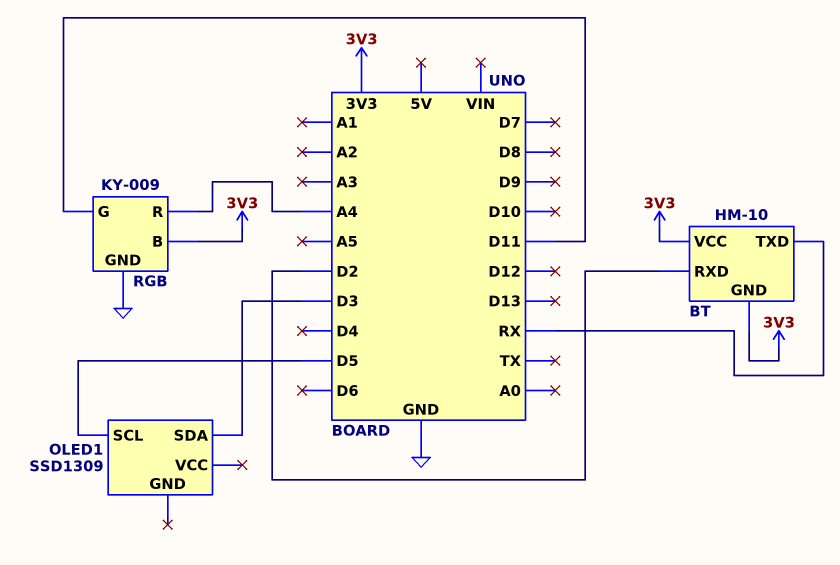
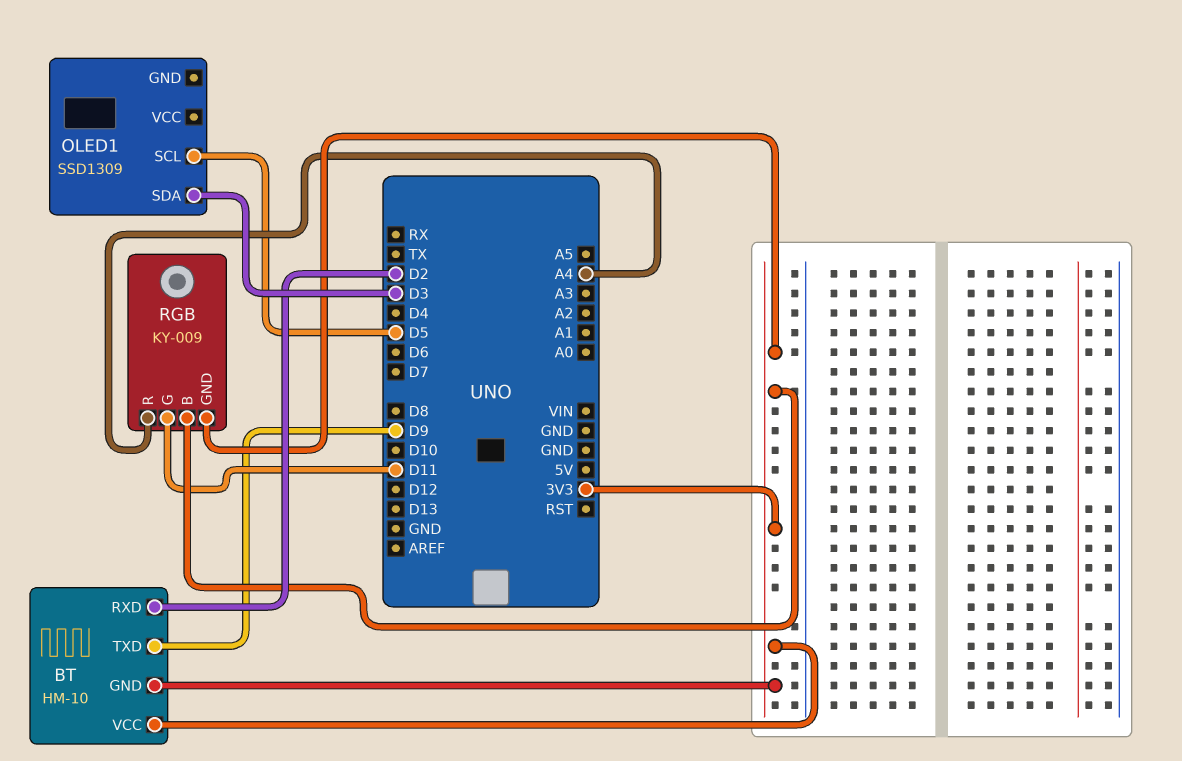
BT pin TXD: RX -> D9
RGB pin GND: GND -> 3V3

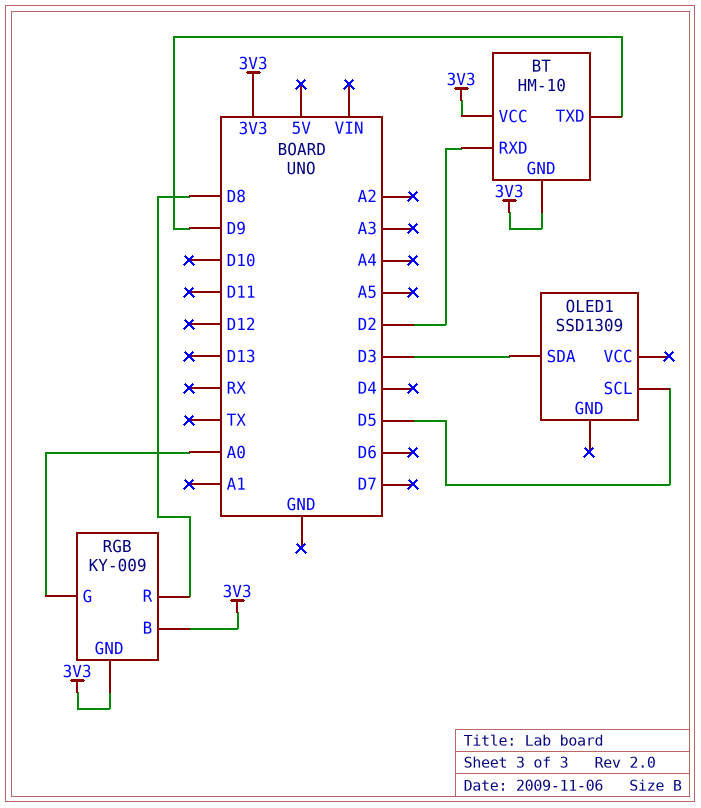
RGB pin G: D11 -> A0
RGB pin R: A4 -> D8

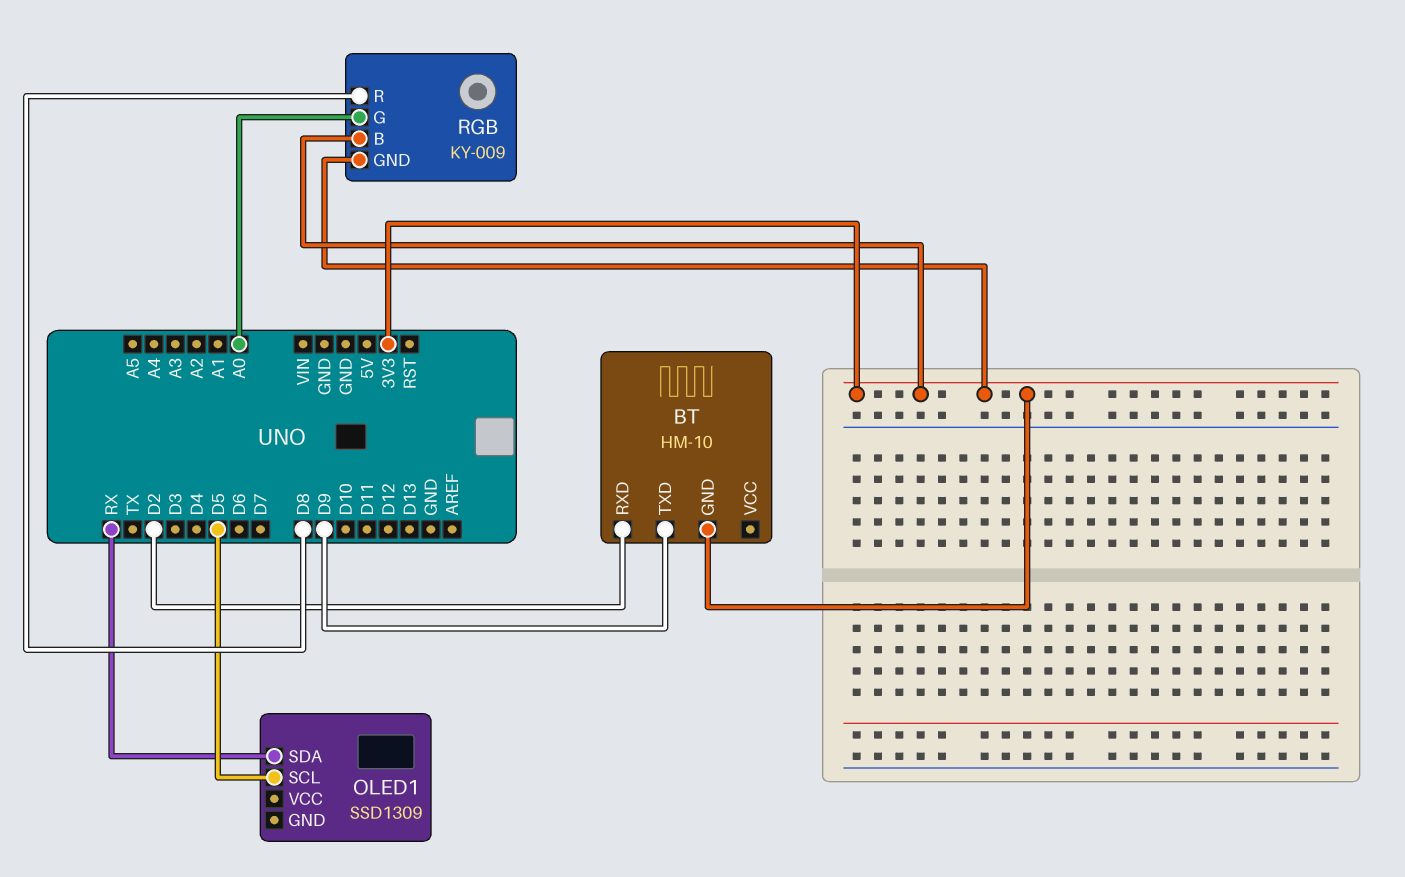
BT pin VCC: 3V3 -> none
OLED1 pin SDA: D3 -> RX

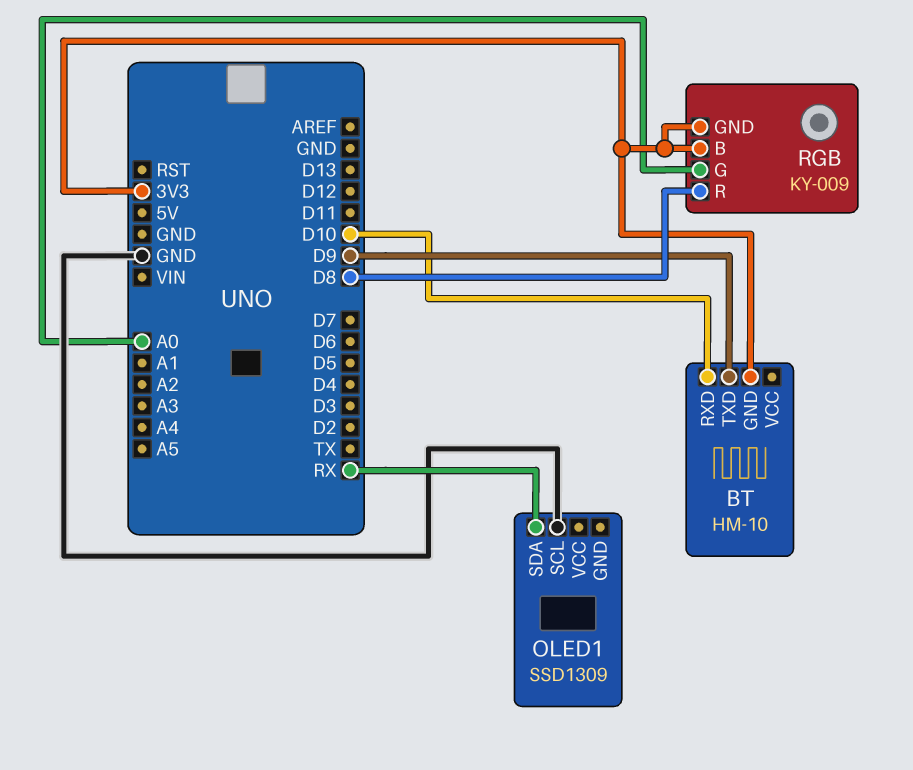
BT pin RXD: D2 -> D10
OLED1 pin SCL: D5 -> GND

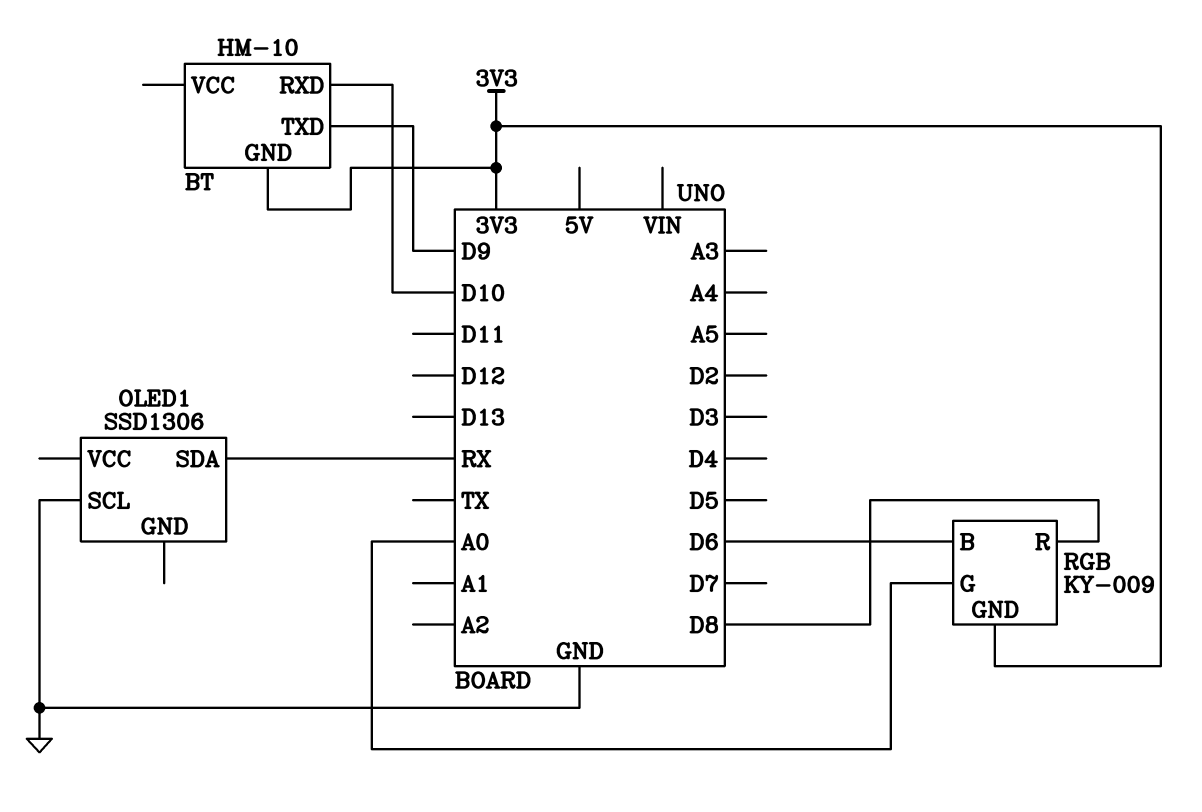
OLED1: SSD1309 -> SSD1306
RGB pin B: 3V3 -> D6

